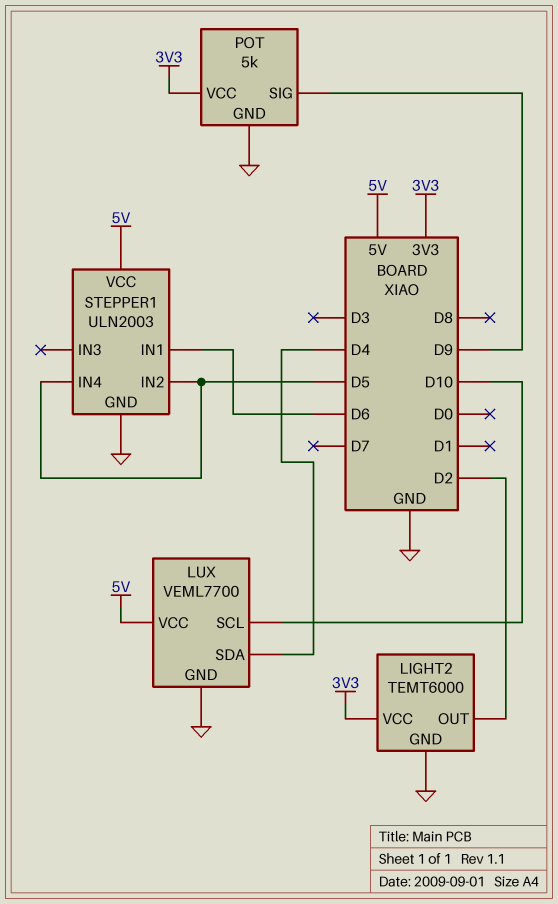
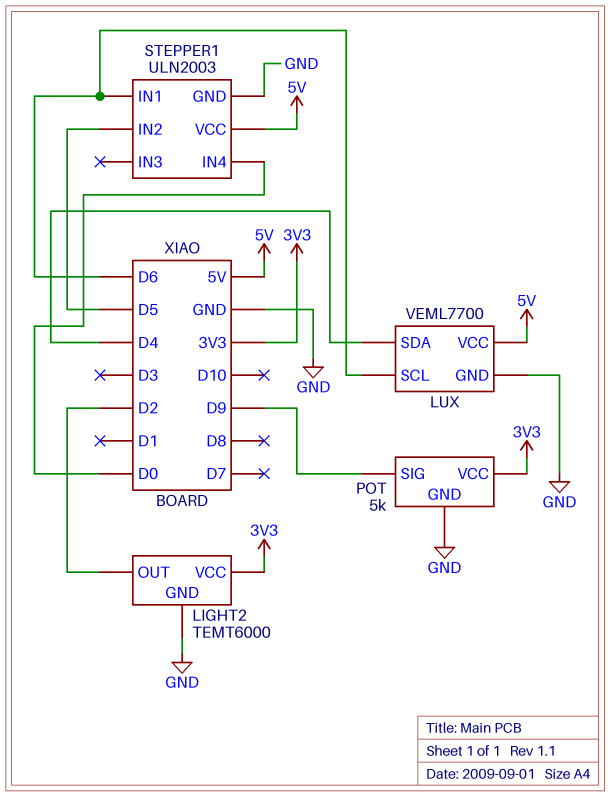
LUX pin SCL: D10 -> D6
STEPPER1 pin IN4: D5 -> D0

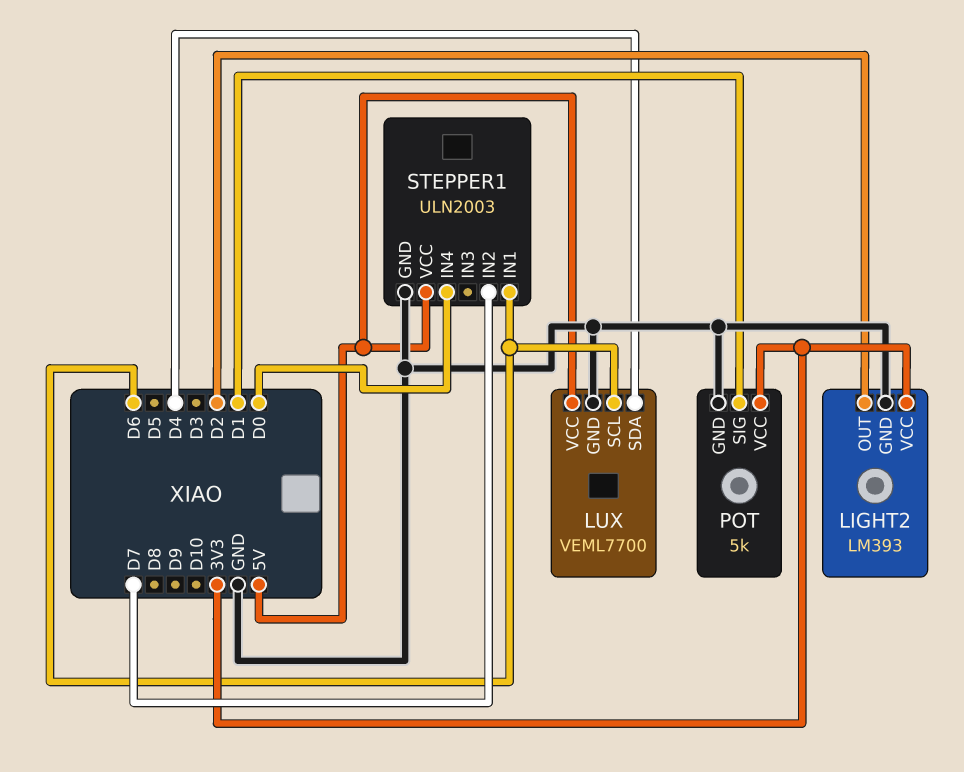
LIGHT2: TEMT6000 -> LM393
POT pin SIG: D9 -> D1
STEPPER1 pin IN2: D5 -> D7

